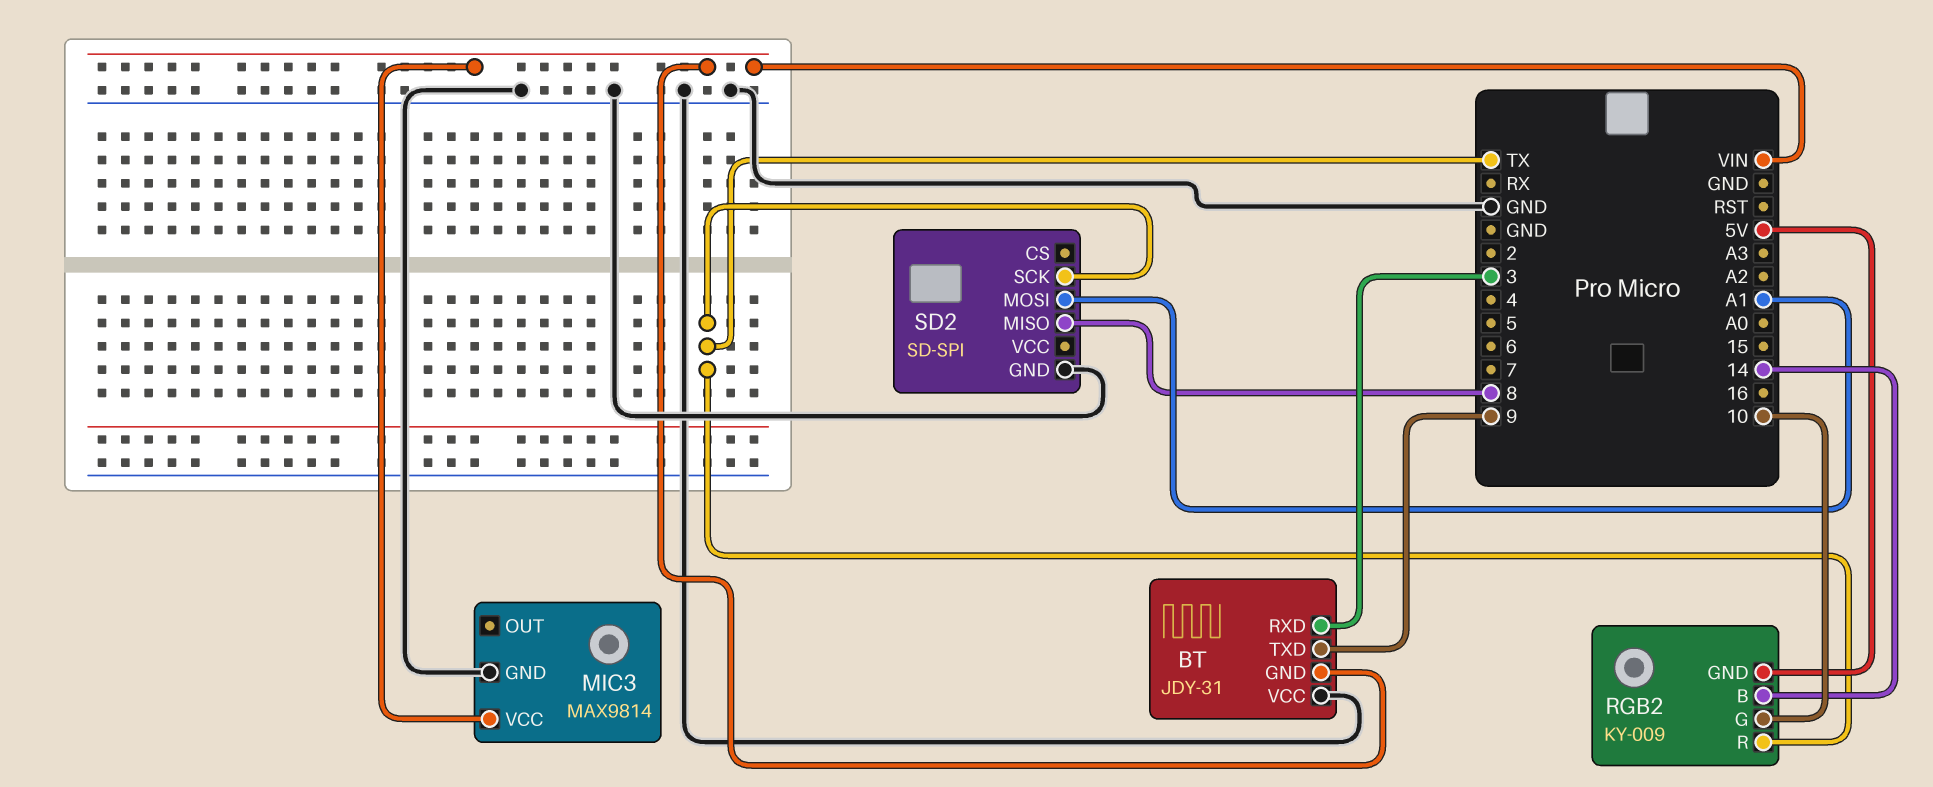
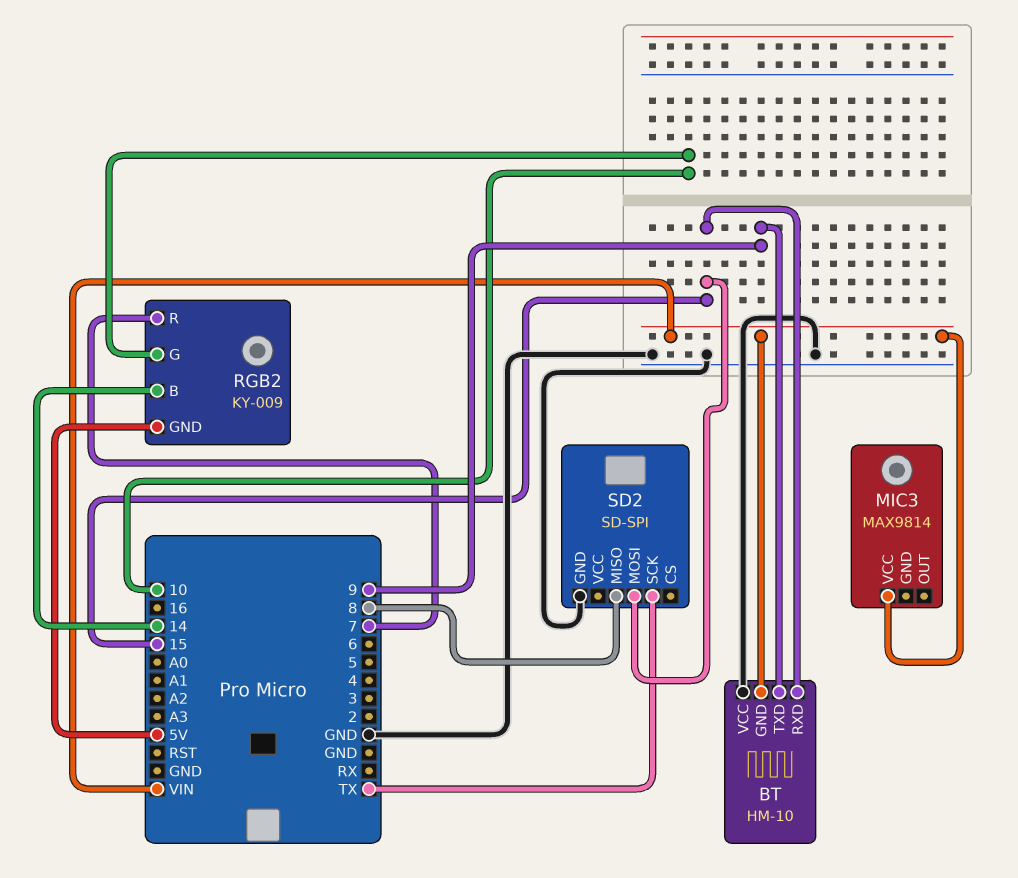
BT: JDY-31 -> HM-10
BT pin RXD: 3 -> 15
MIC3 pin GND: GND -> none
RGB2 pin R: TX -> 7
SD2 pin MOSI: A1 -> 15

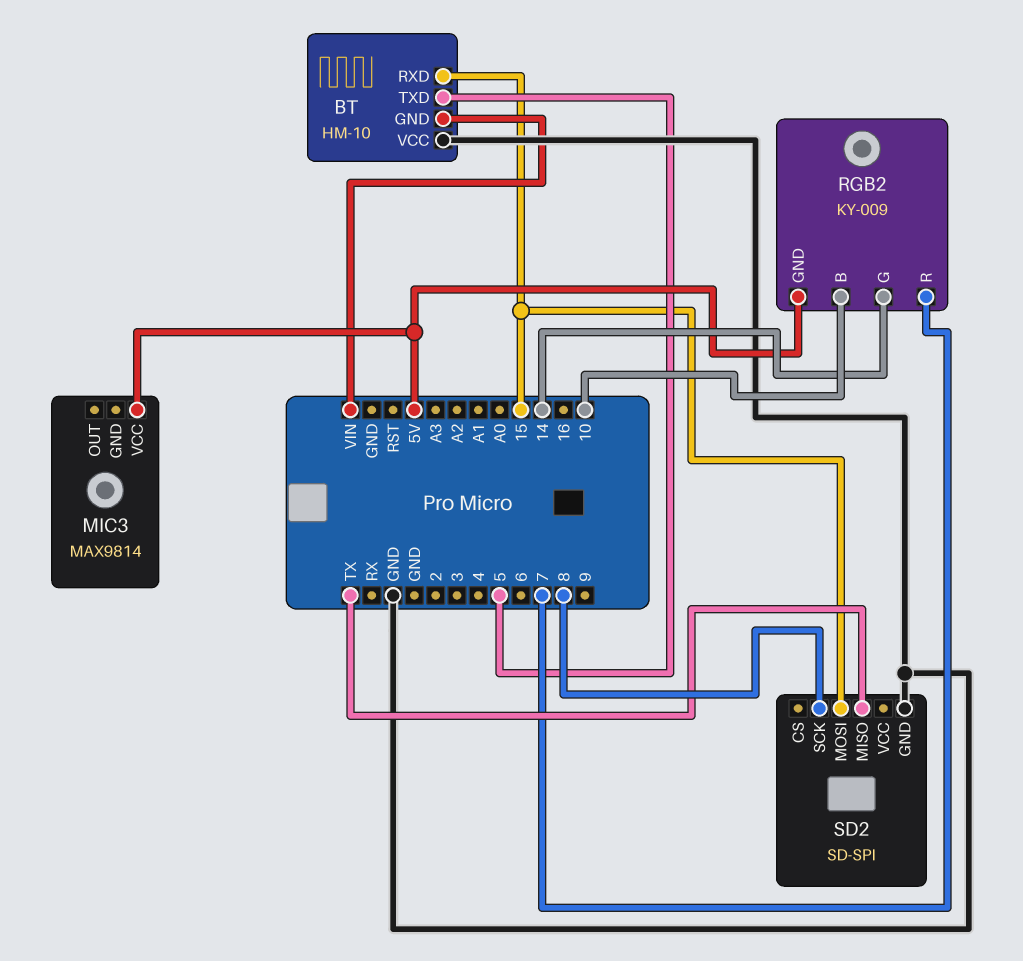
BT pin TXD: 9 -> 5
MIC3 pin VCC: VIN -> 5V
RGB2 pin B: 14 -> 10
RGB2 pin G: 10 -> 14
SD2 pin MISO: 8 -> TX
SD2 pin SCK: TX -> 8

